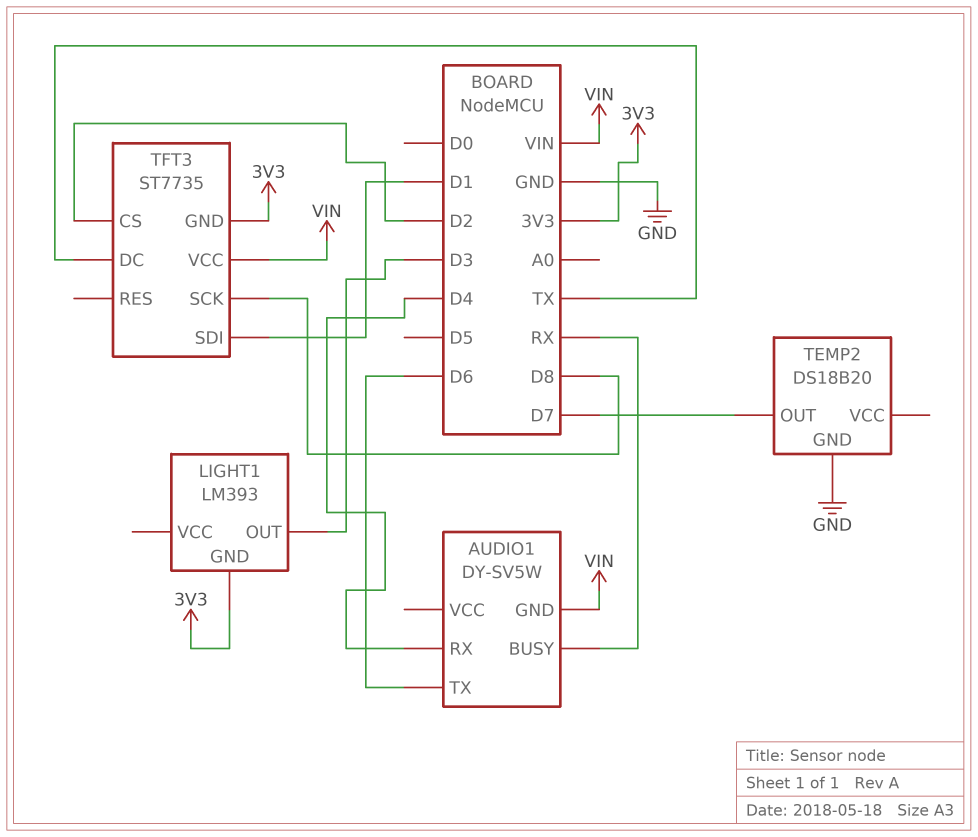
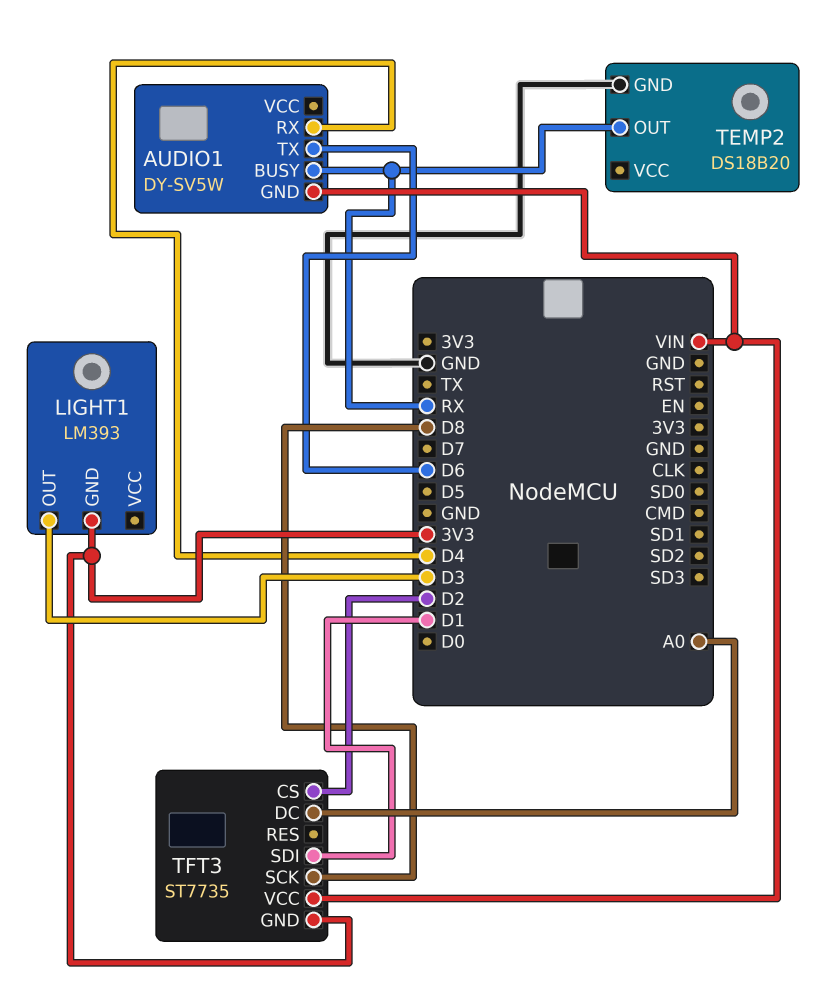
TEMP2 pin OUT: D7 -> RX
TFT3 pin DC: TX -> A0

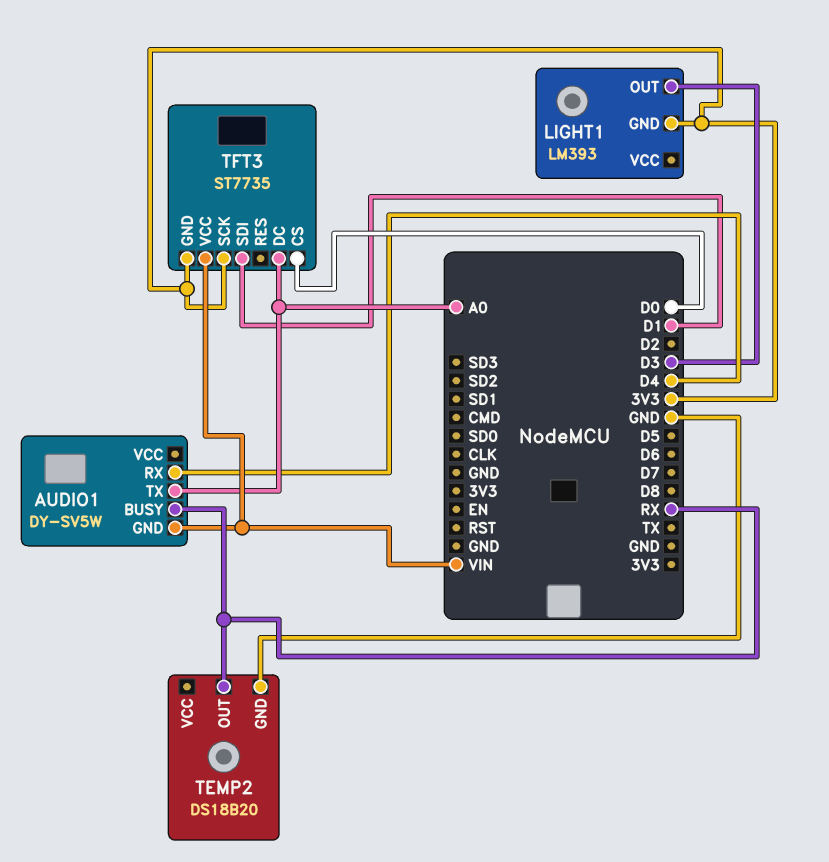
AUDIO1 pin TX: D6 -> A0
TFT3 pin CS: D2 -> D0
TFT3 pin SCK: D8 -> 3V3

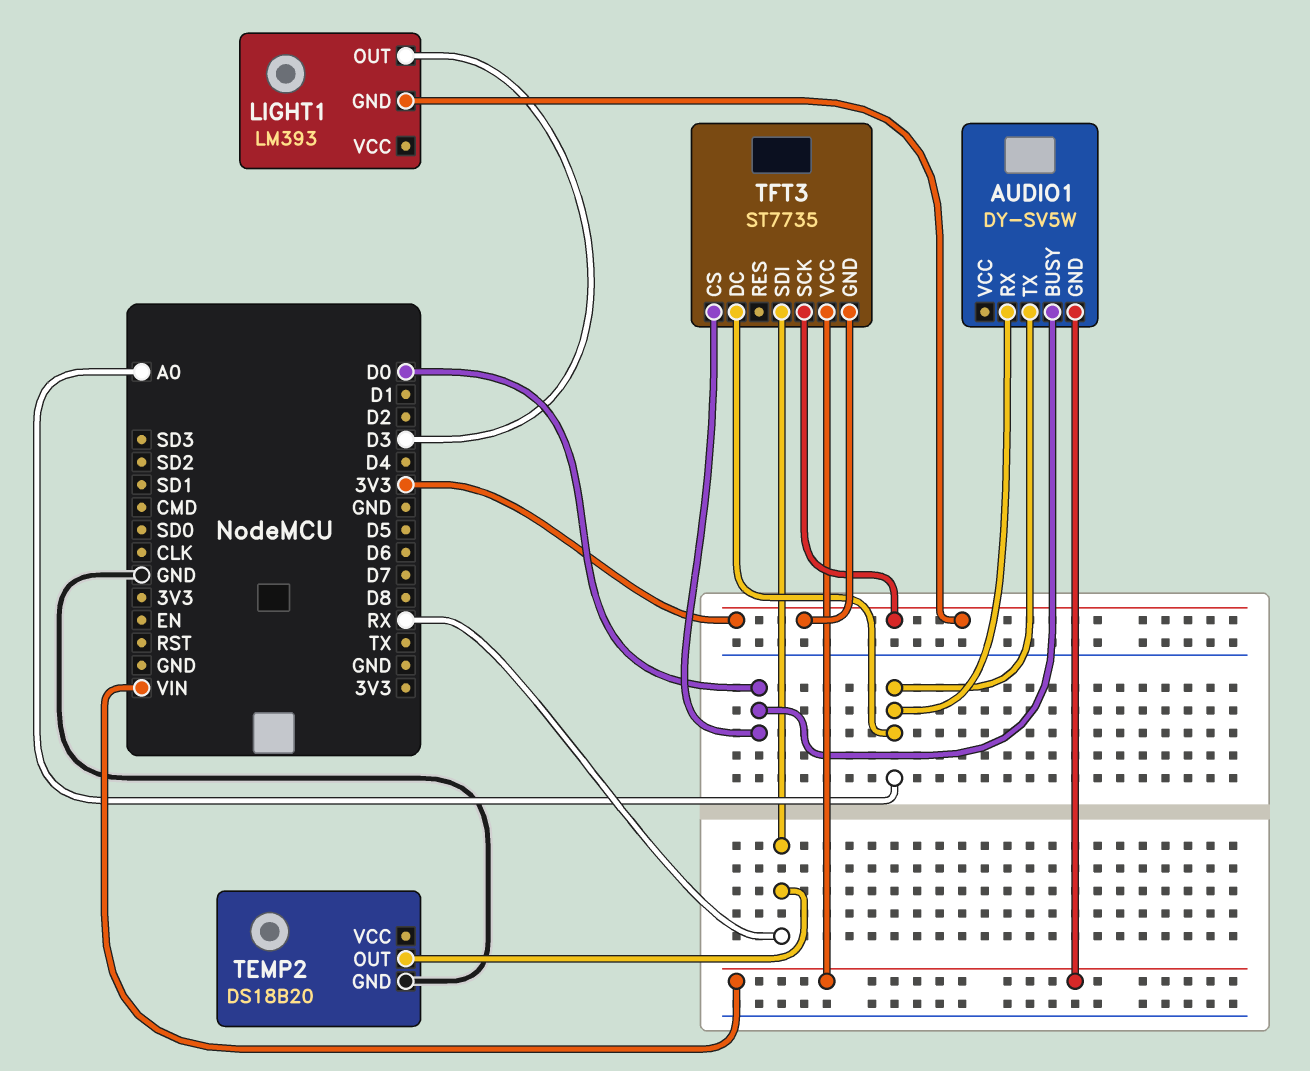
AUDIO1 pin BUSY: RX -> D0
AUDIO1 pin RX: D4 -> A0
TFT3 pin SDI: D1 -> RX

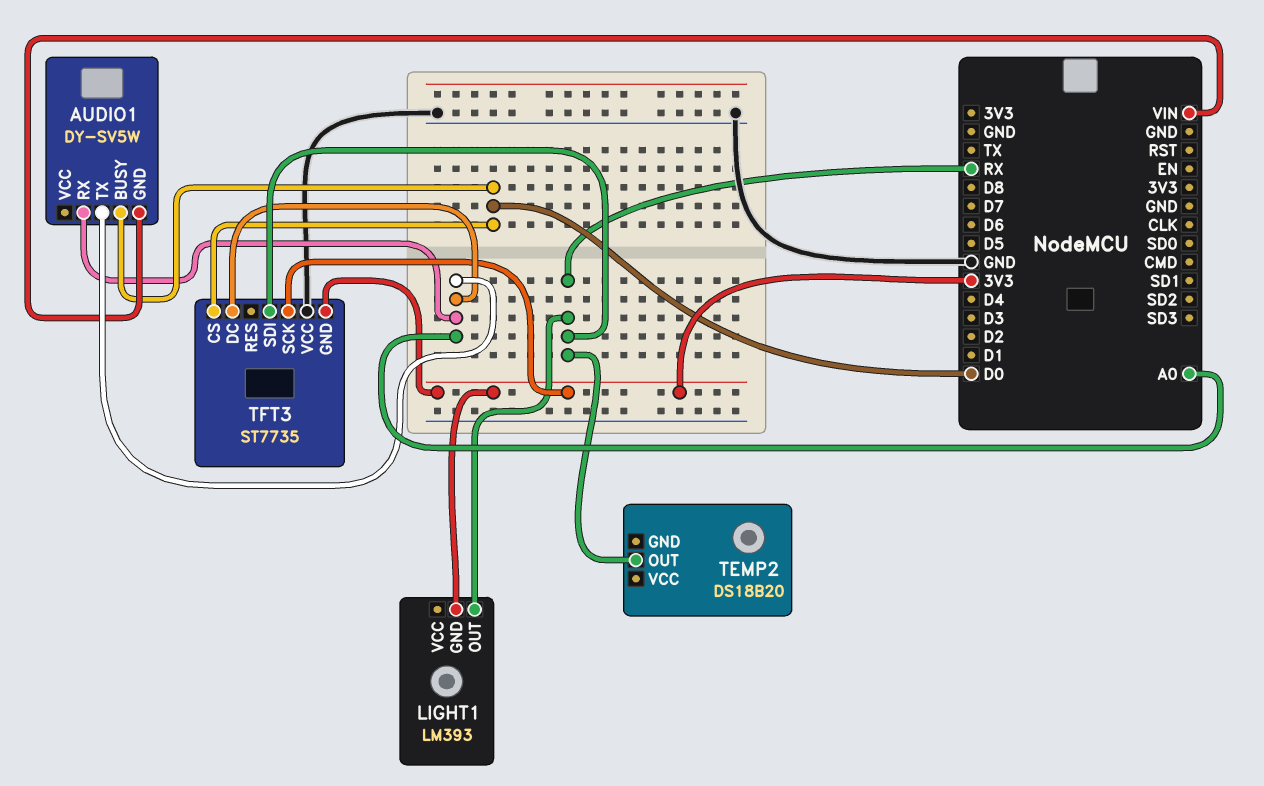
LIGHT1 pin OUT: D3 -> RX
TEMP2 pin GND: GND -> none
TFT3 pin VCC: VIN -> GND

